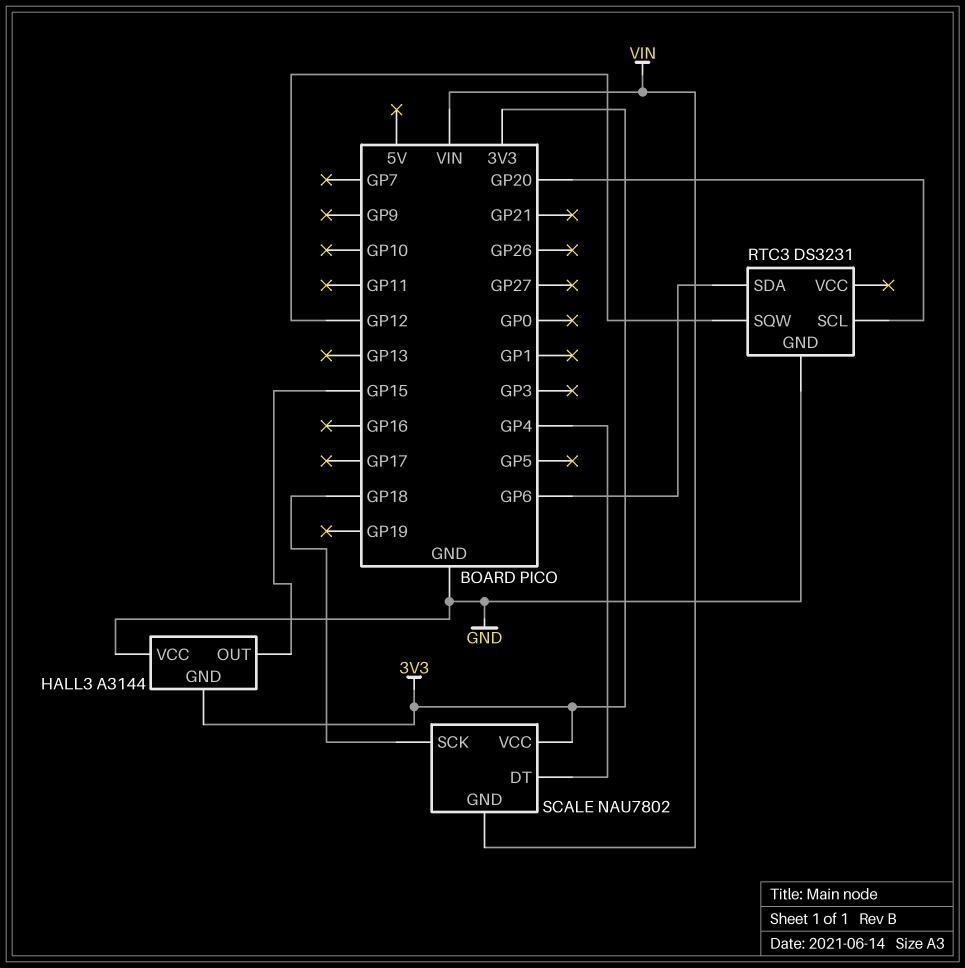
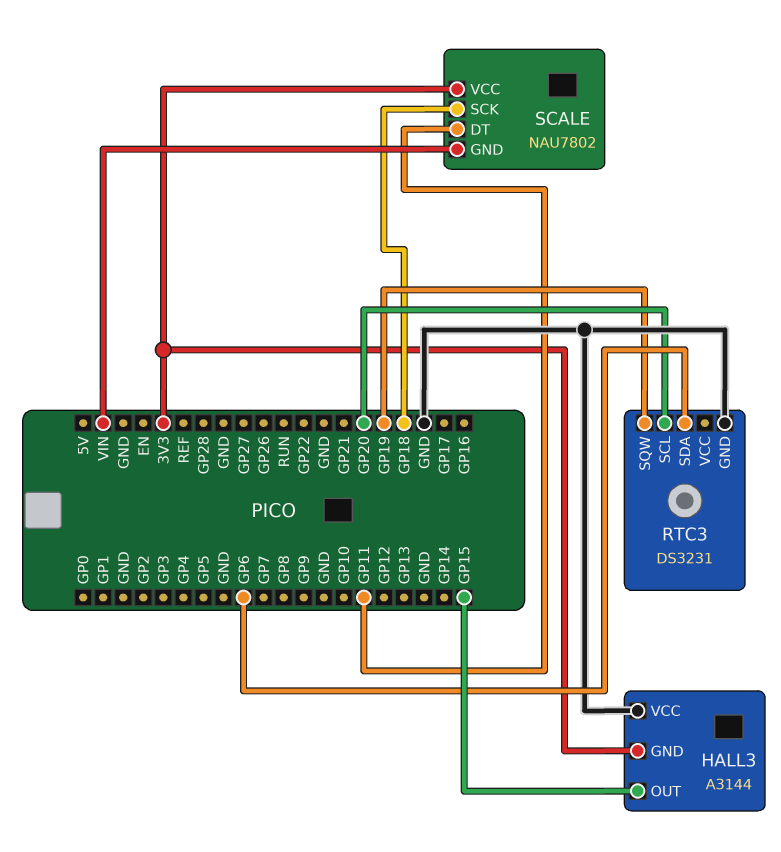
RTC3 pin SQW: GP12 -> GP19
SCALE pin DT: GP4 -> GP11

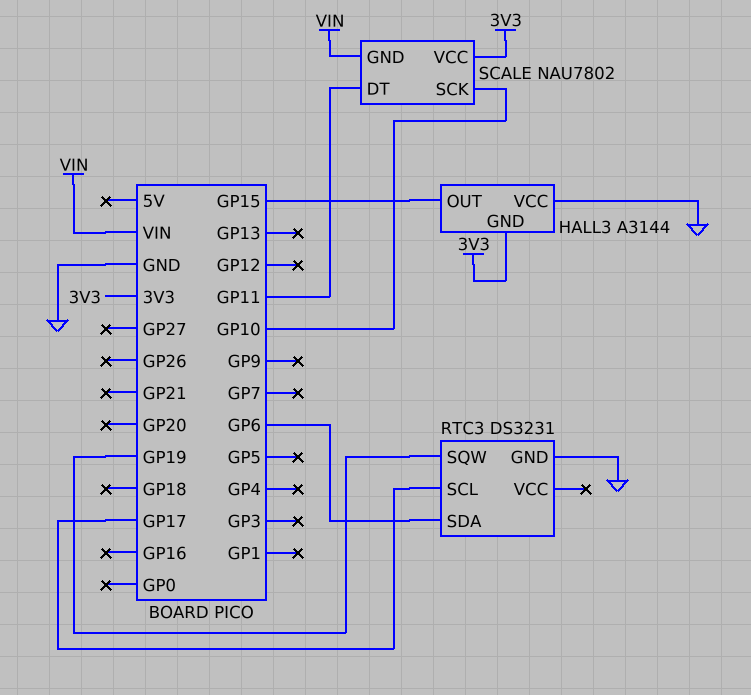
RTC3 pin SCL: GP20 -> GP17
SCALE pin SCK: GP18 -> GP10

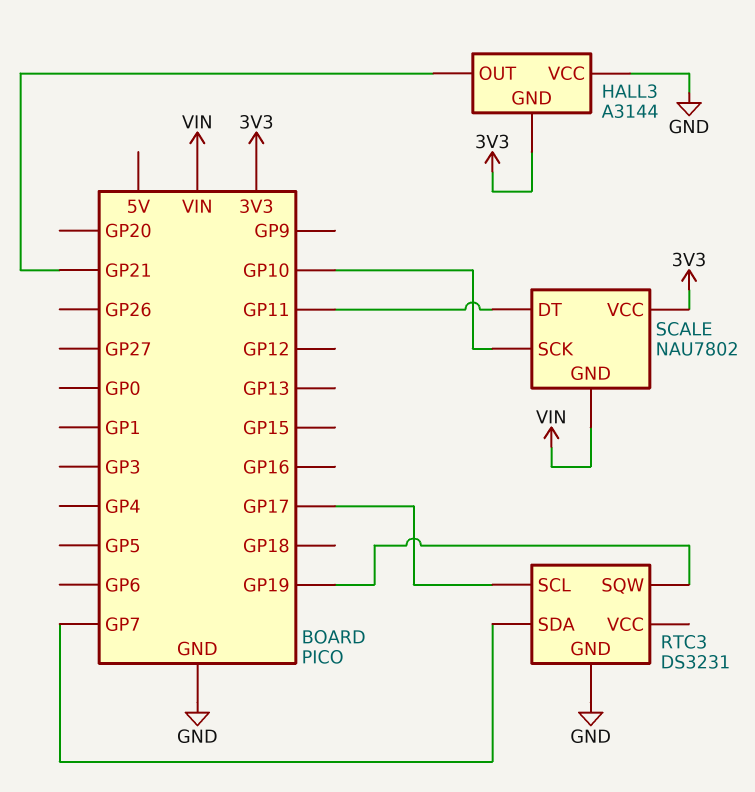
HALL3 pin OUT: GP15 -> GP21
RTC3 pin SDA: GP6 -> GP7

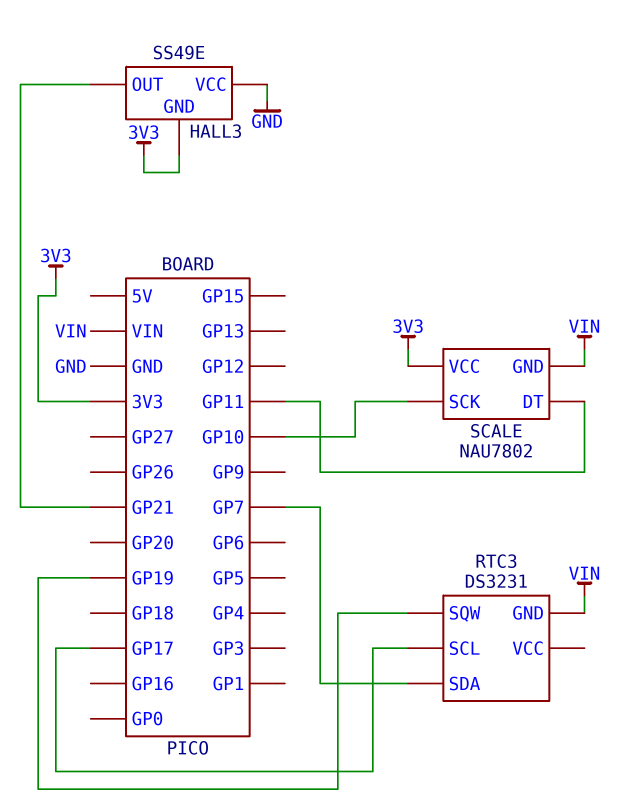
HALL3: A3144 -> SS49E
RTC3 pin GND: GND -> VIN

